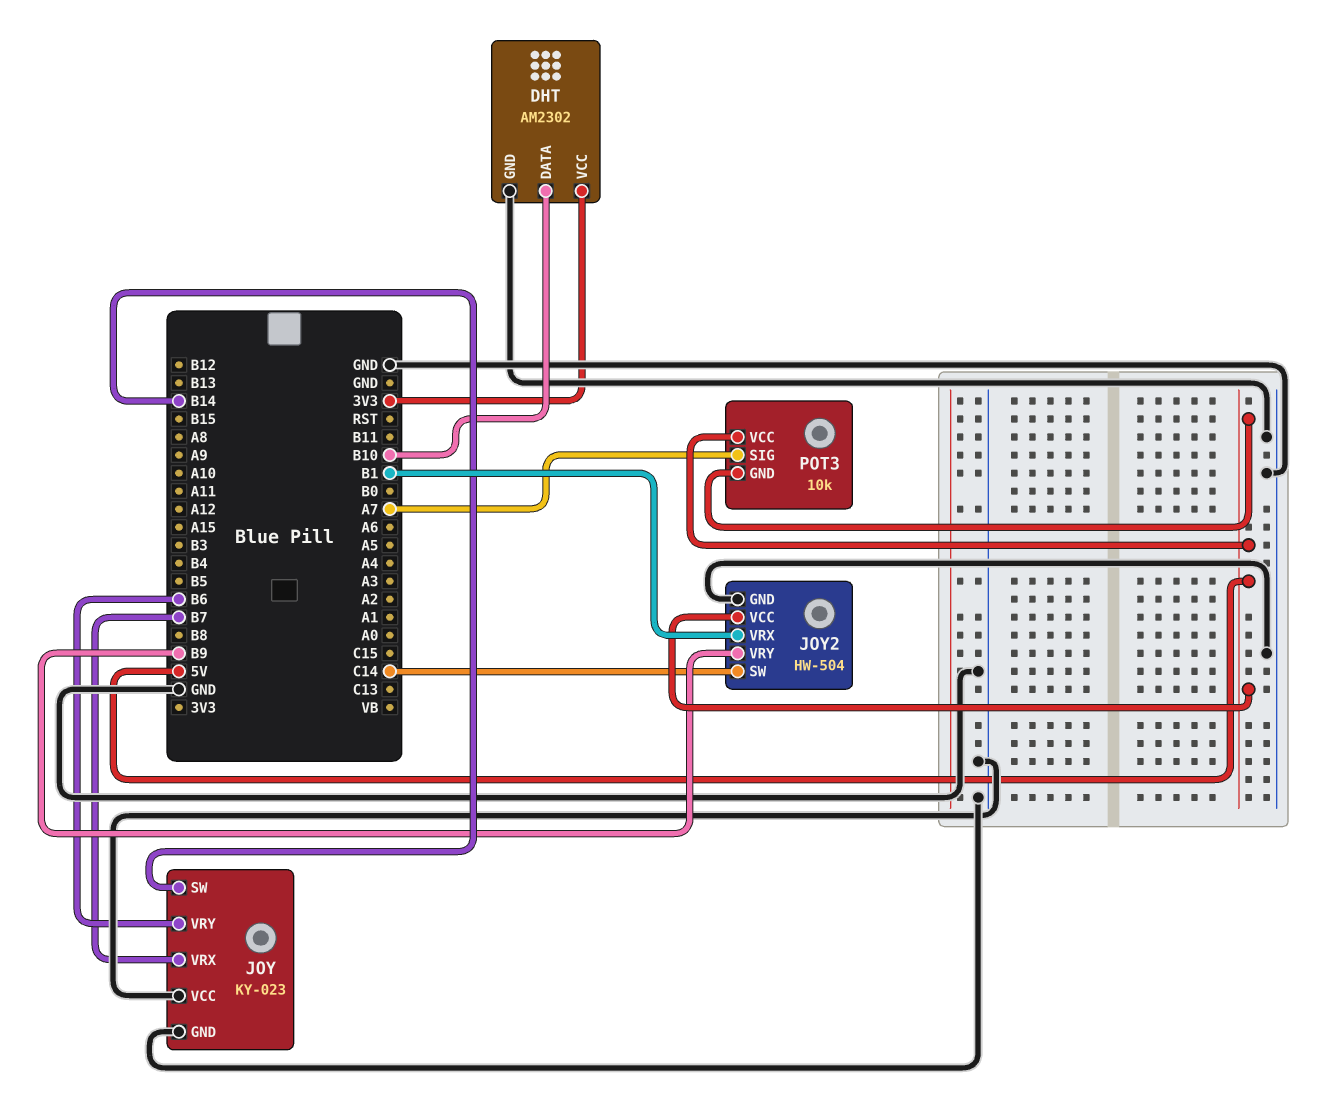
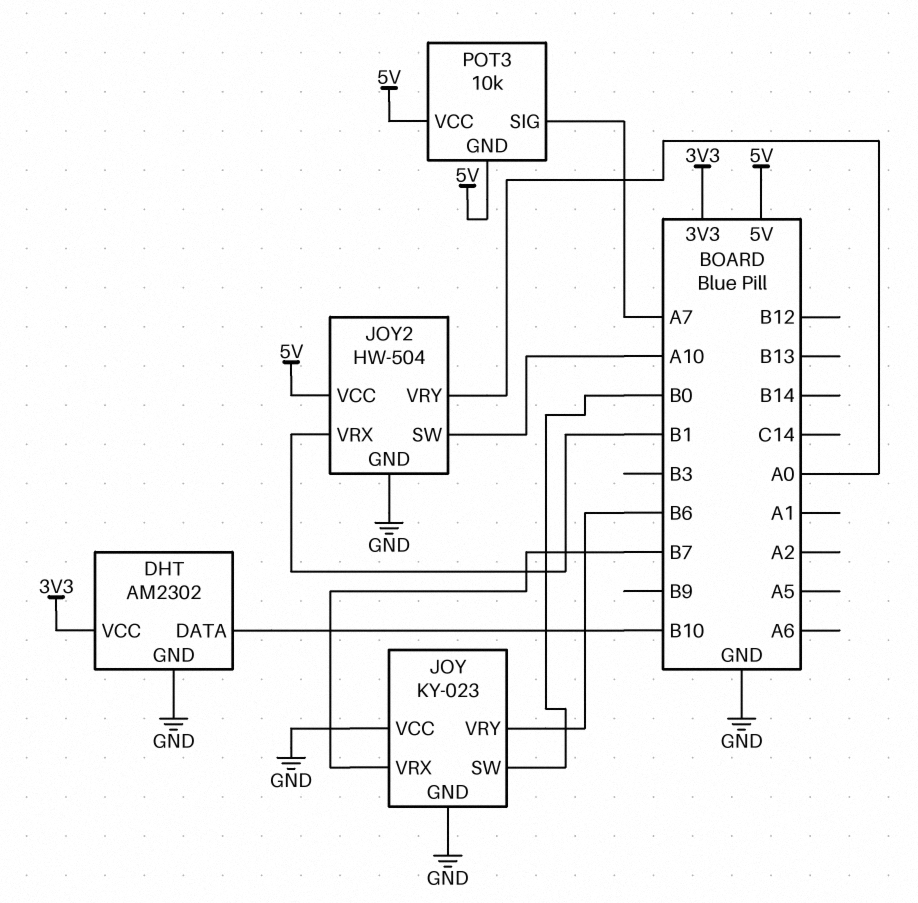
JOY pin SW: B14 -> B0
JOY2 pin SW: C14 -> A10
JOY2 pin VRY: B9 -> A0

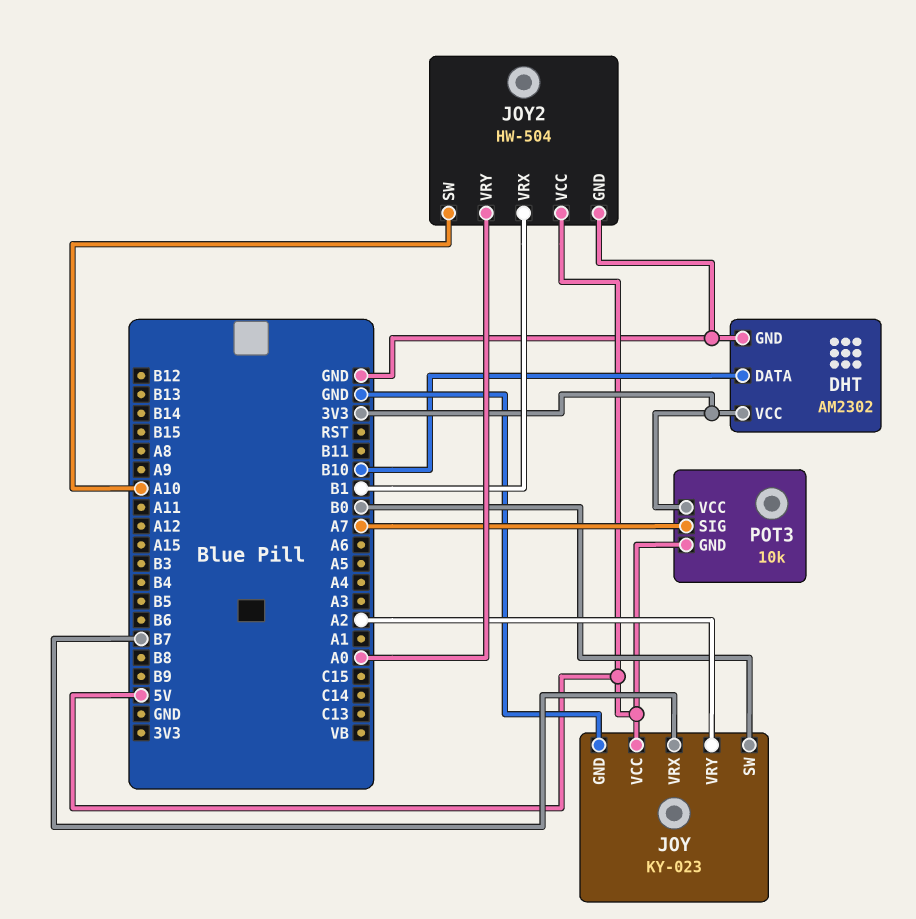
JOY pin VCC: GND -> 5V
JOY pin VRY: B6 -> A2
POT3 pin VCC: 5V -> 3V3

